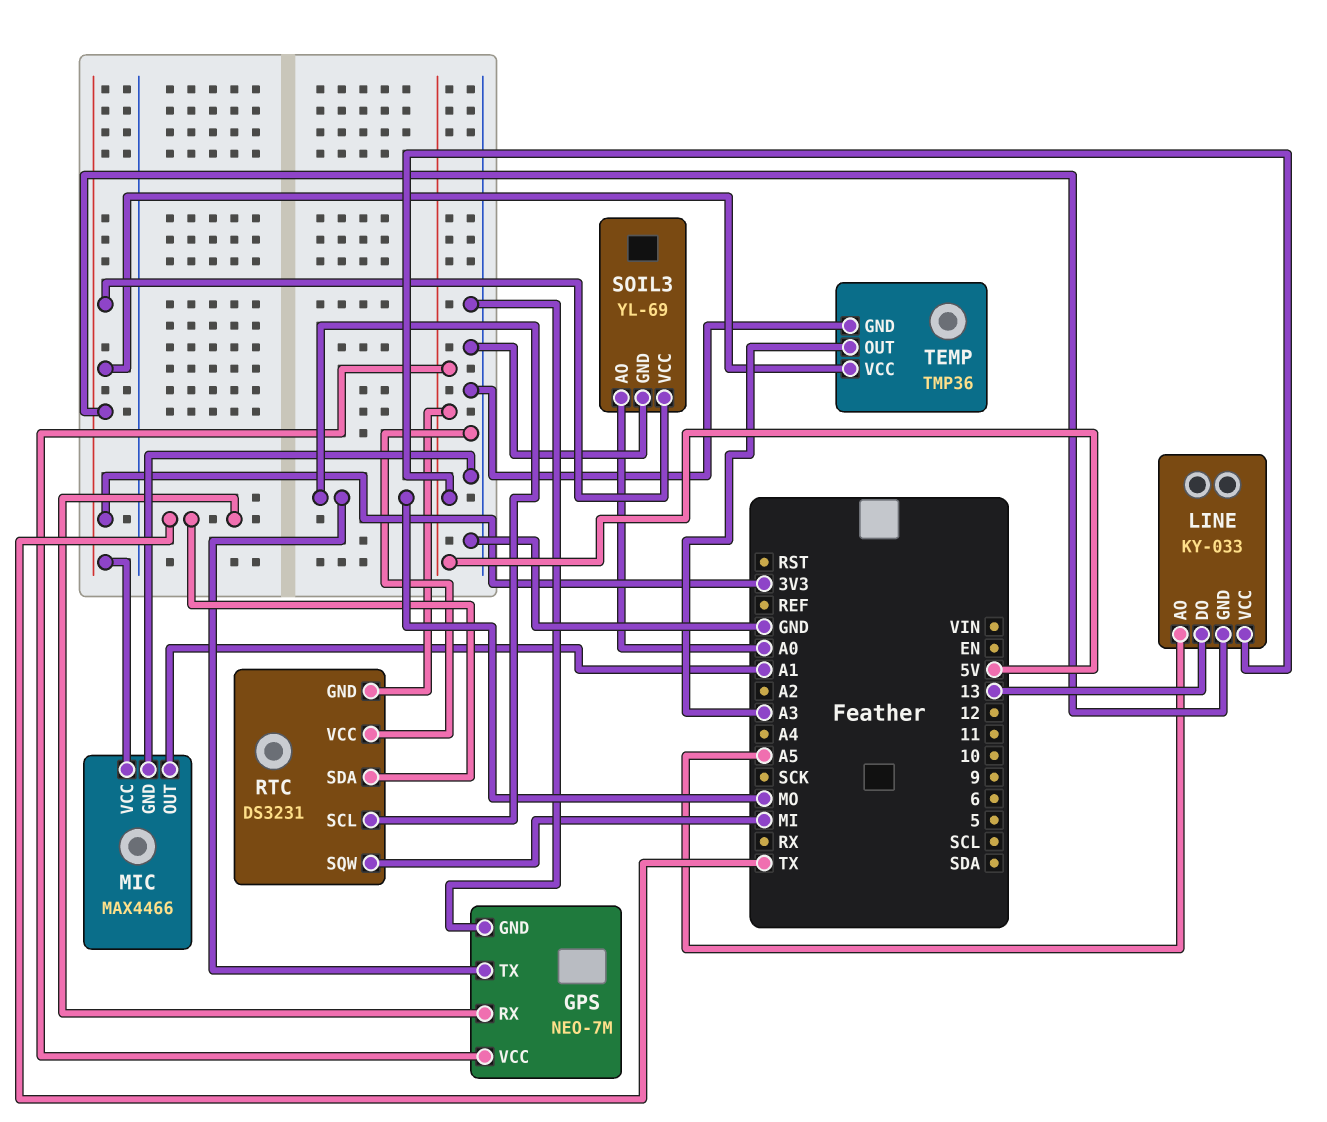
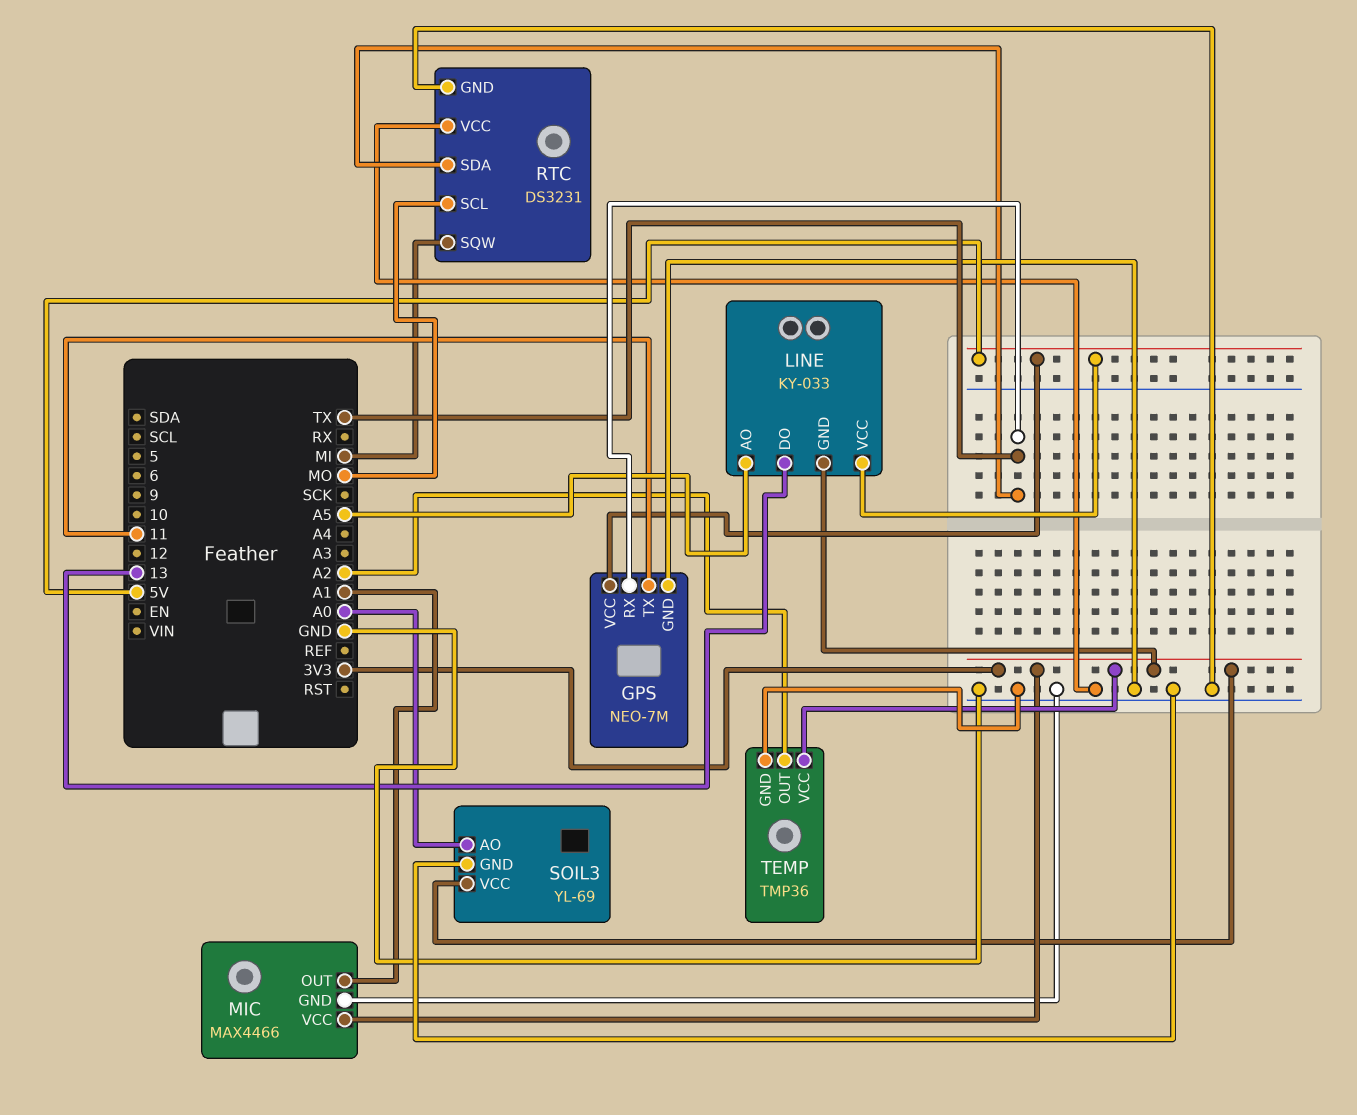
GPS pin TX: MO -> 11
RTC pin GND: 5V -> GND
TEMP pin OUT: A3 -> A2

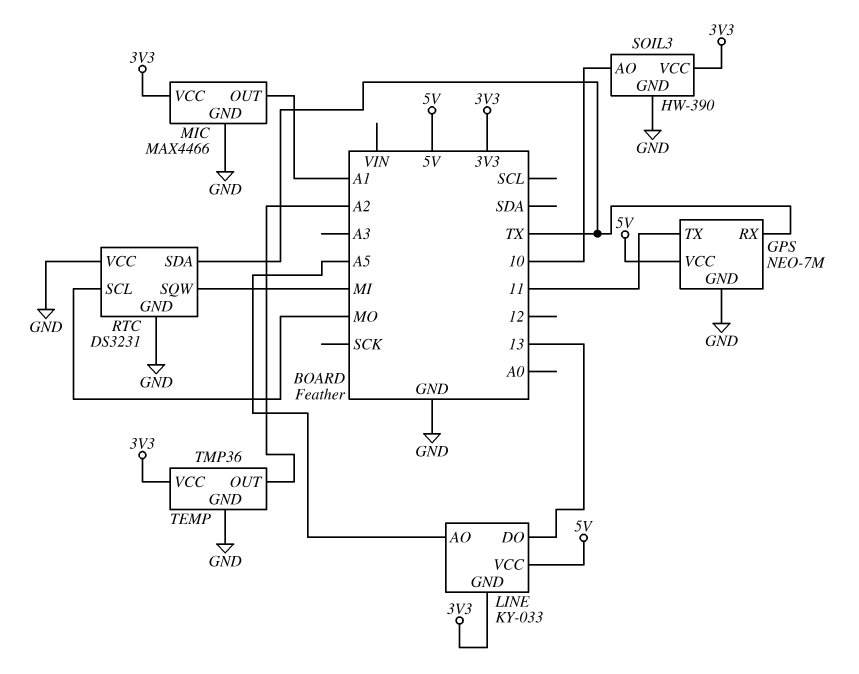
SOIL3: YL-69 -> HW-390
SOIL3 pin AO: A0 -> 10

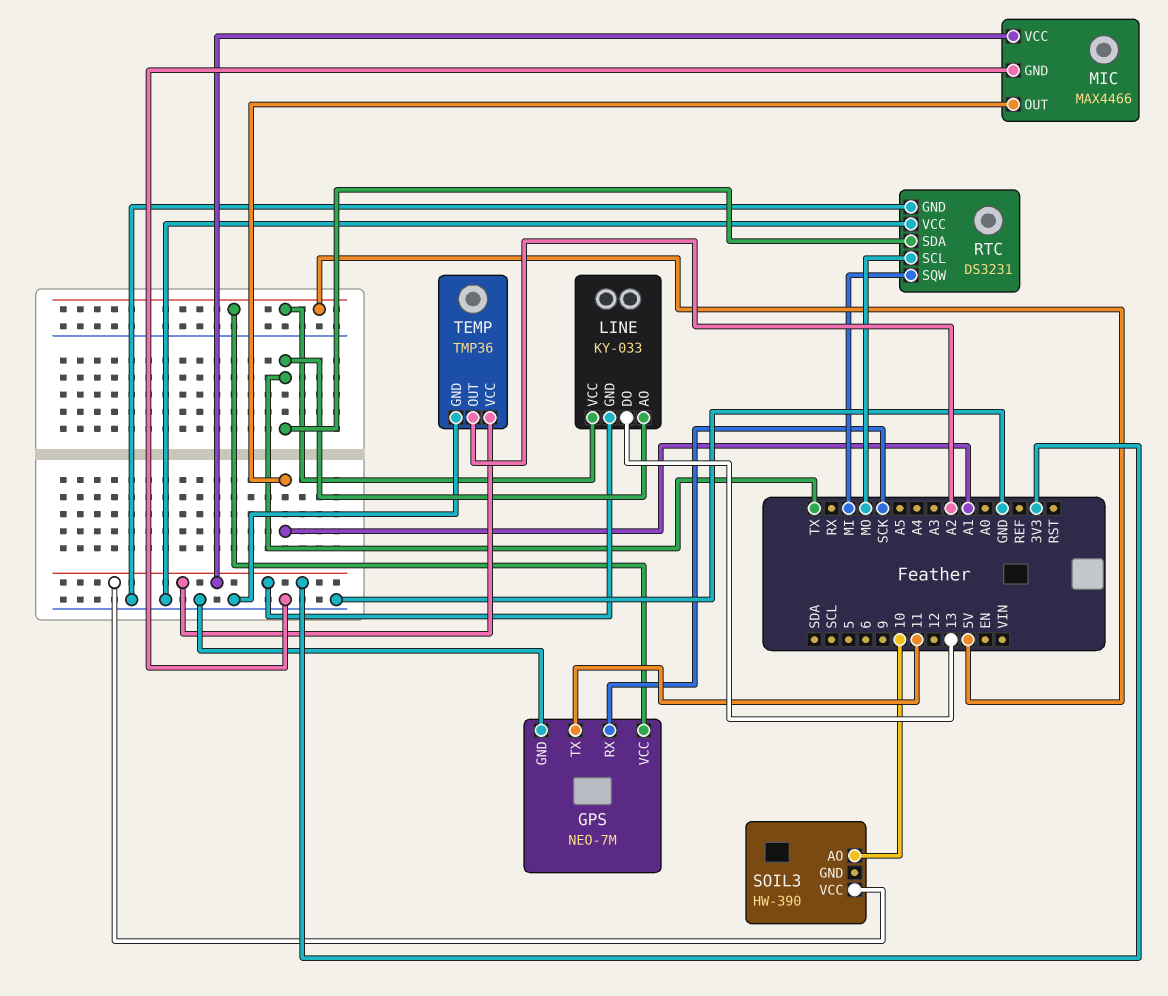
GPS pin RX: TX -> SCK
LINE pin AO: A5 -> TX
SOIL3 pin GND: GND -> none

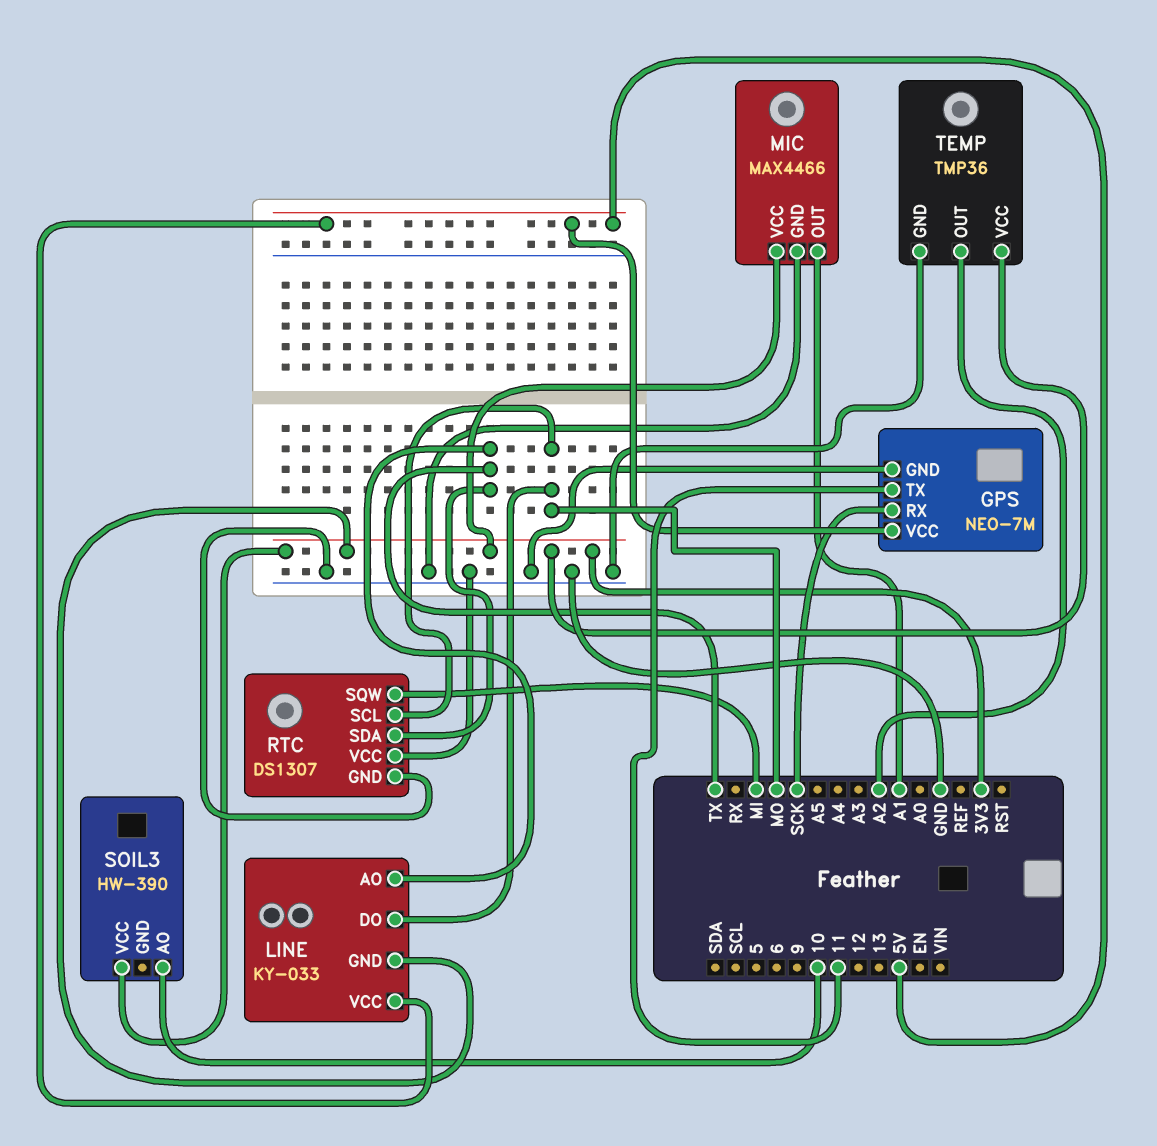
LINE pin DO: 13 -> MO
RTC: DS3231 -> DS1307

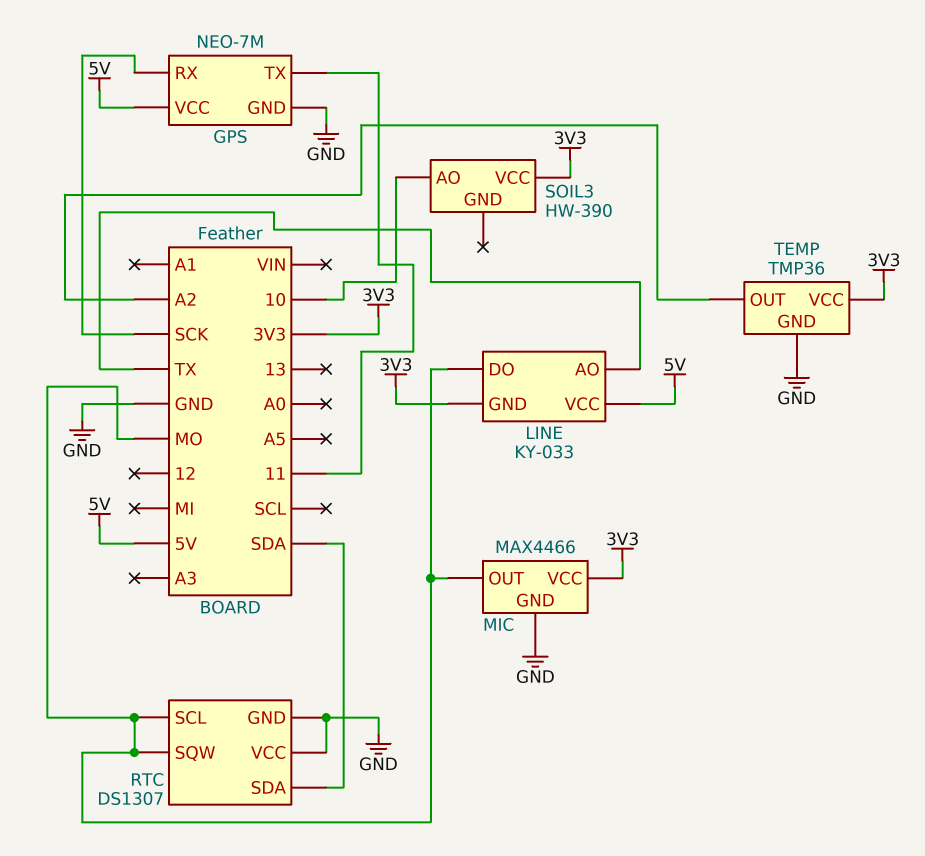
MIC pin OUT: A1 -> MO
RTC pin SDA: TX -> SDA
RTC pin SQW: MI -> MO

